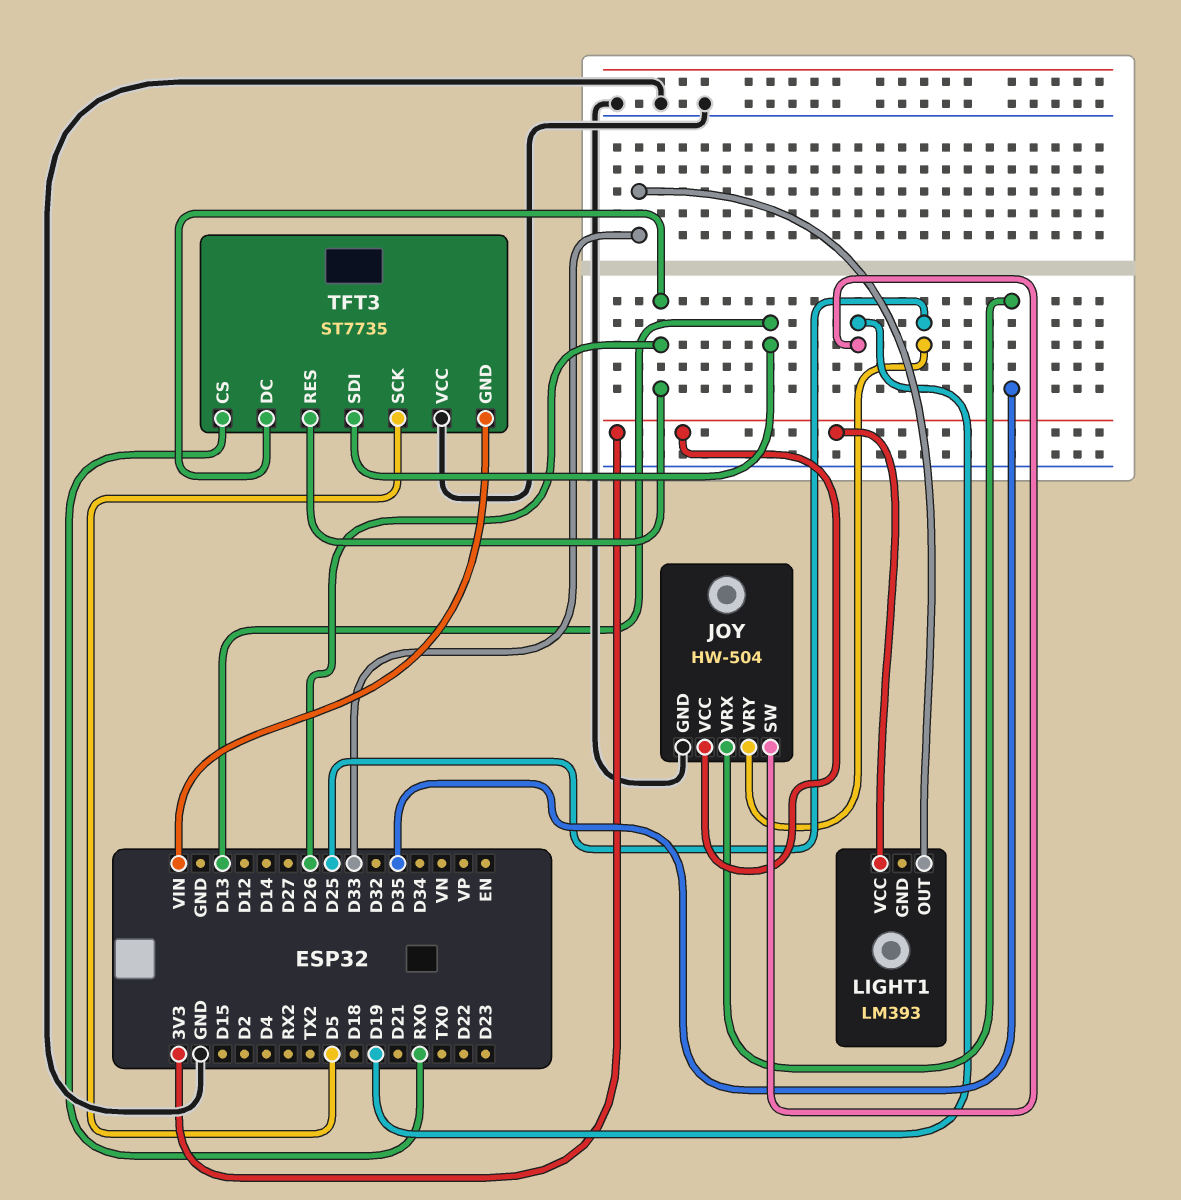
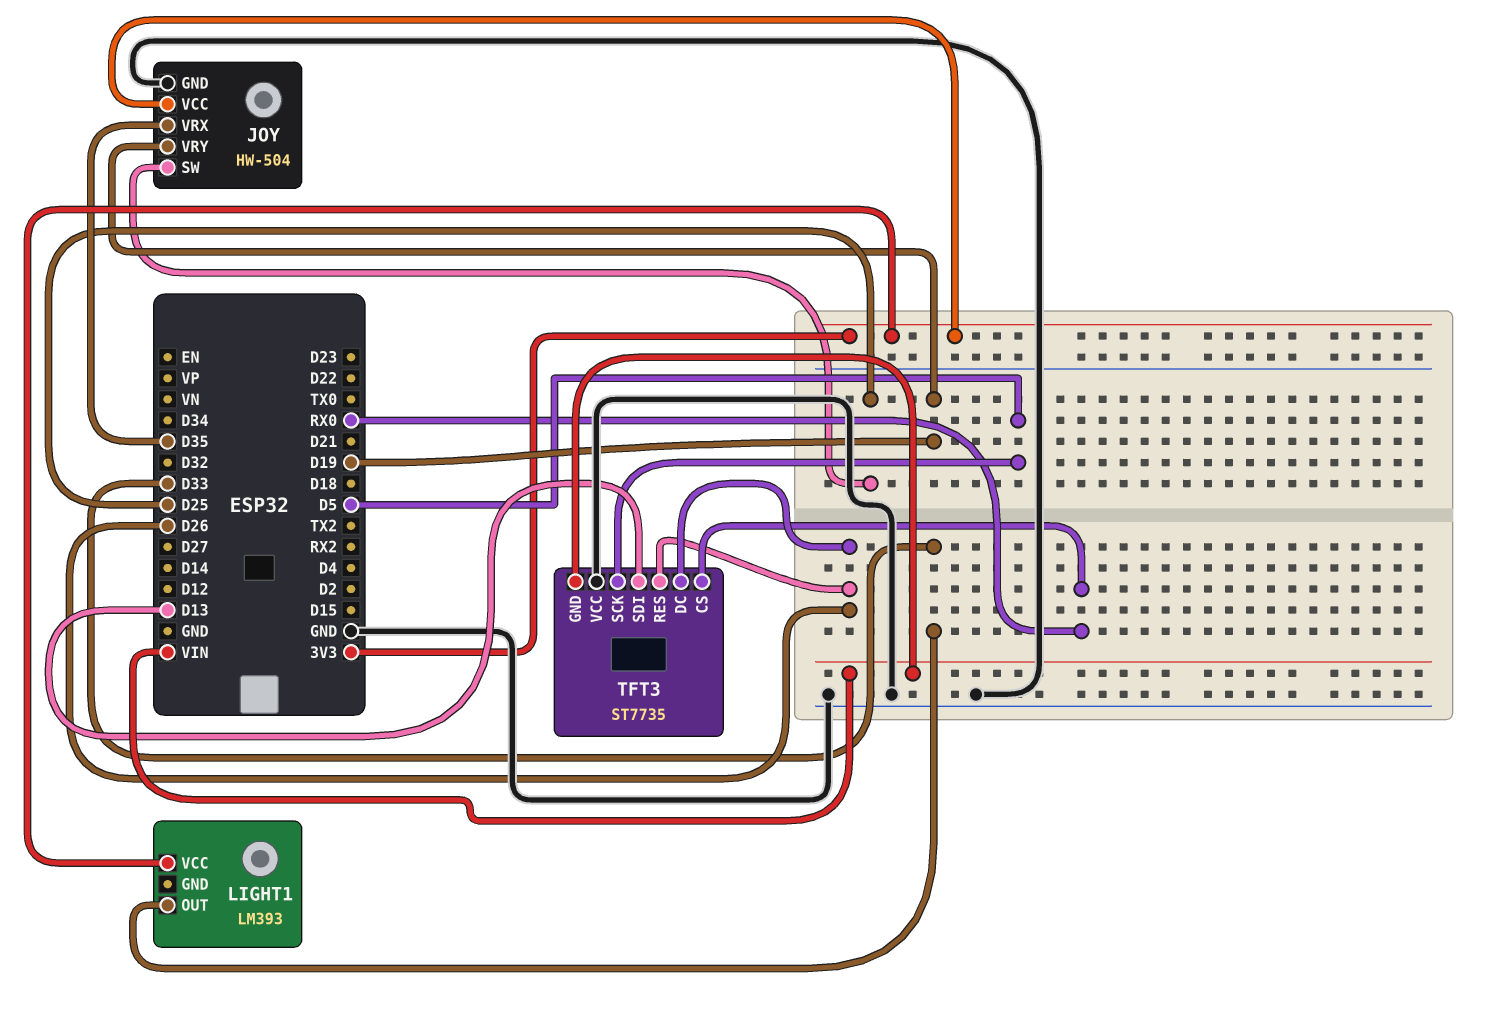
JOY pin SW: D19 -> D25
JOY pin VRY: D25 -> D19

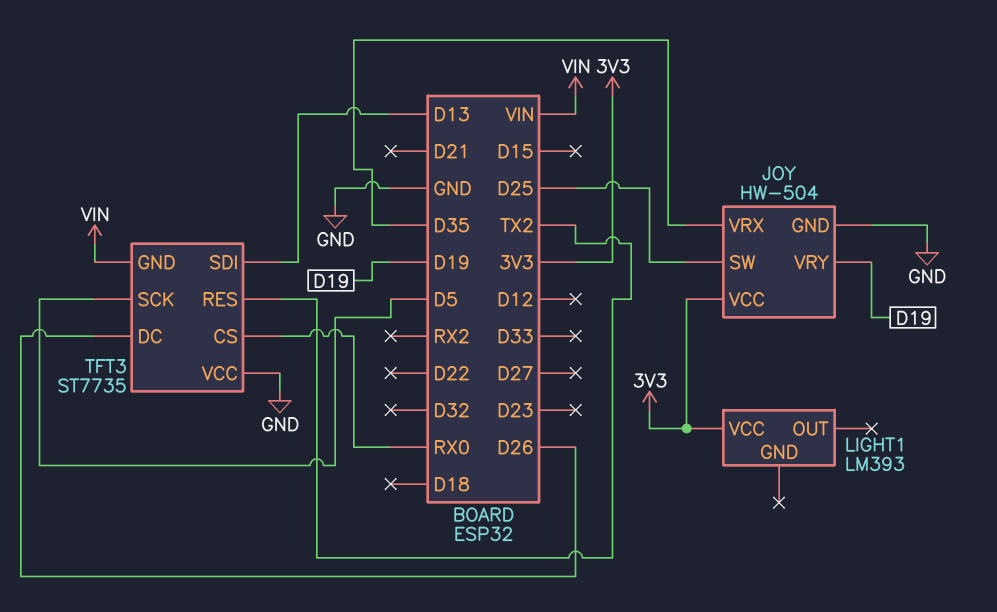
LIGHT1 pin OUT: D33 -> none
TFT3 pin RES: D26 -> TX2

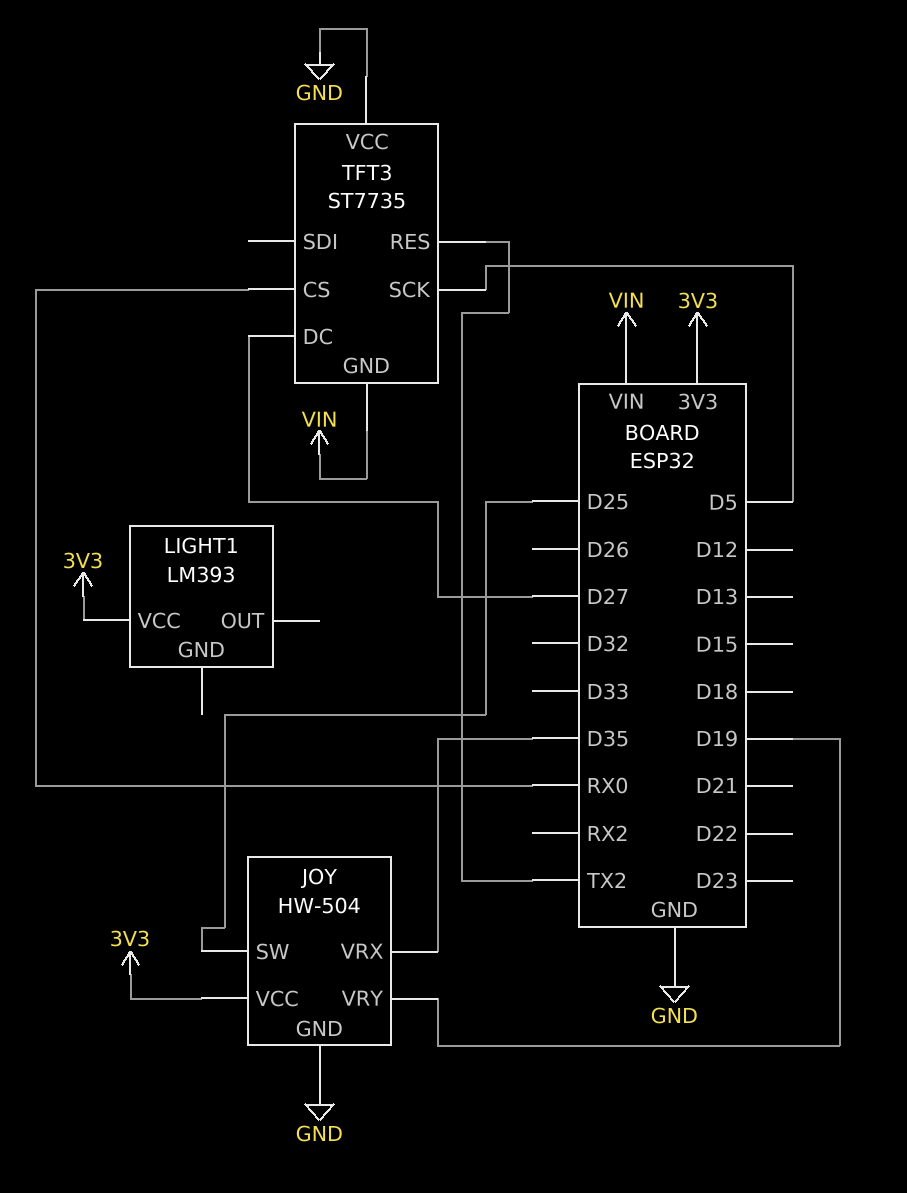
TFT3 pin DC: D26 -> D27
TFT3 pin SDI: D13 -> none

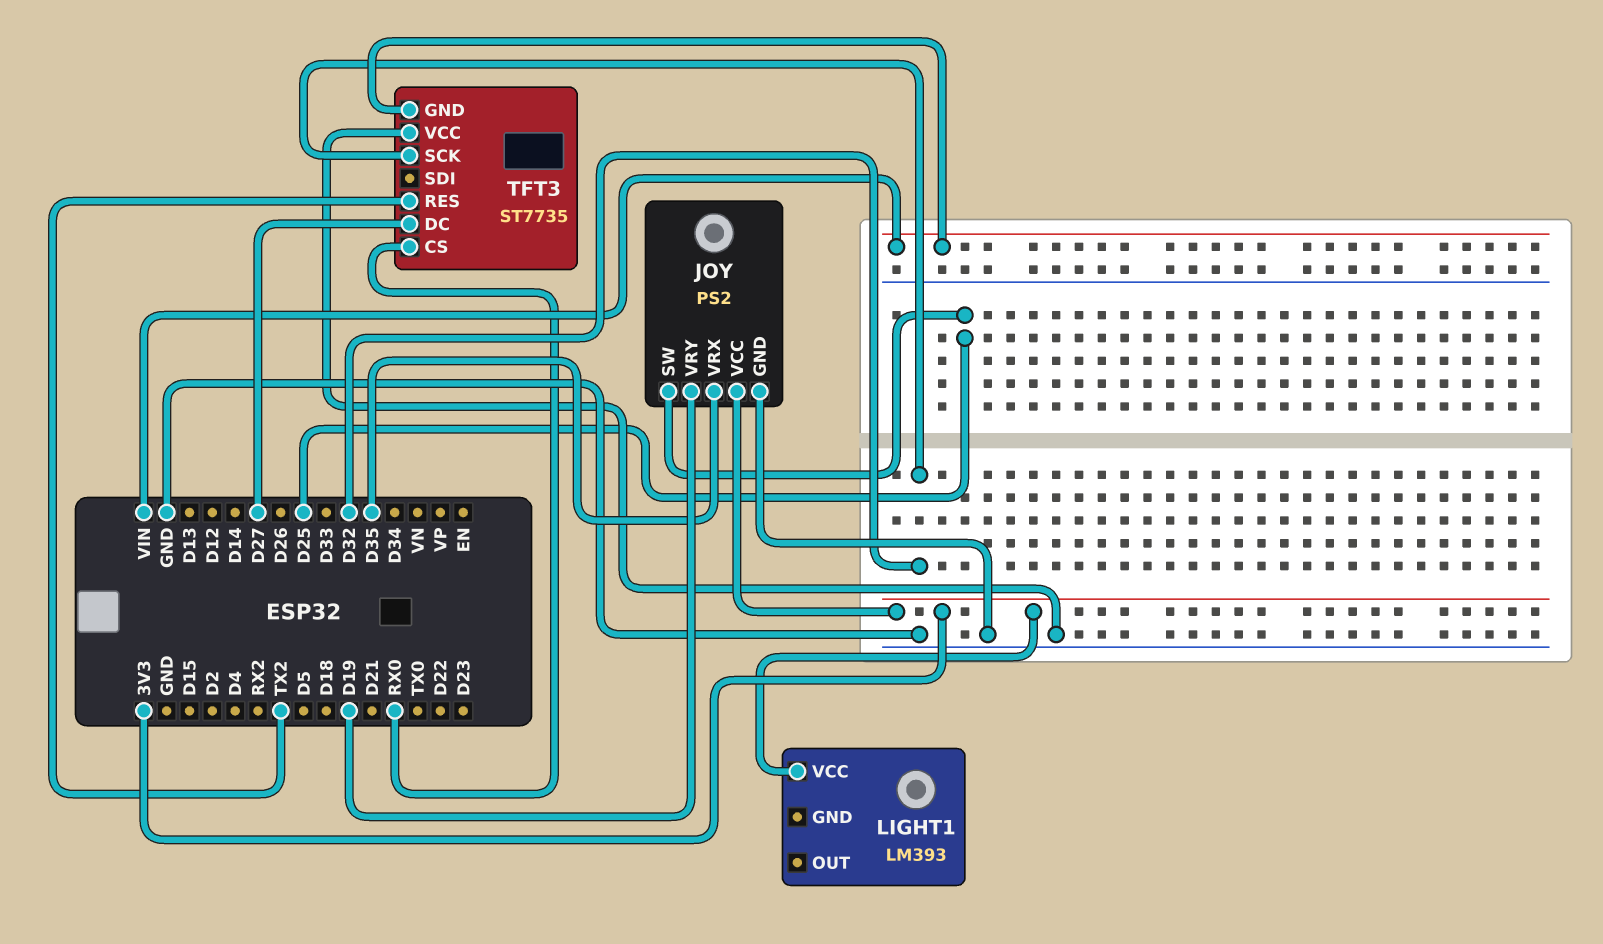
JOY: HW-504 -> PS2
TFT3 pin SCK: D5 -> D32

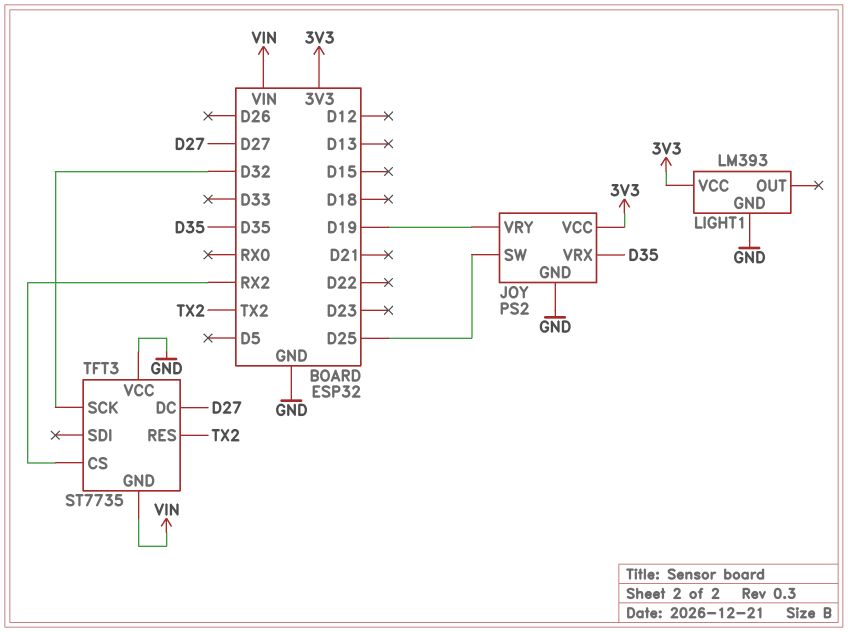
LIGHT1 pin GND: none -> GND
TFT3 pin CS: RX0 -> RX2

